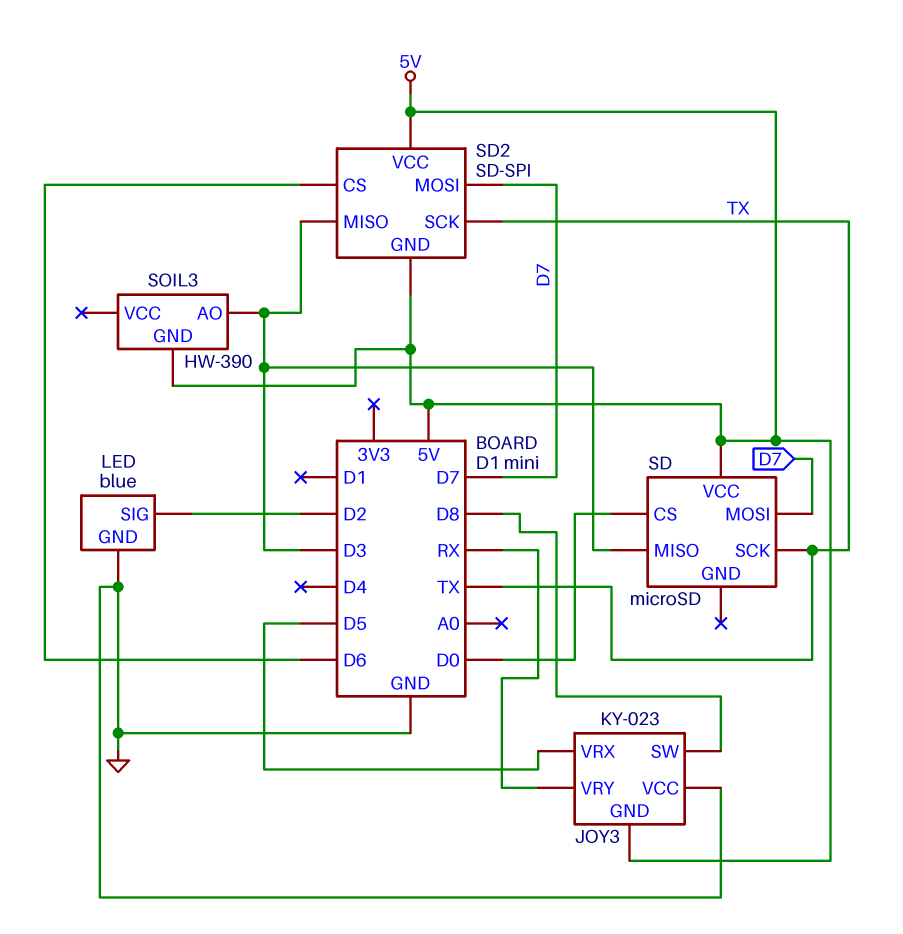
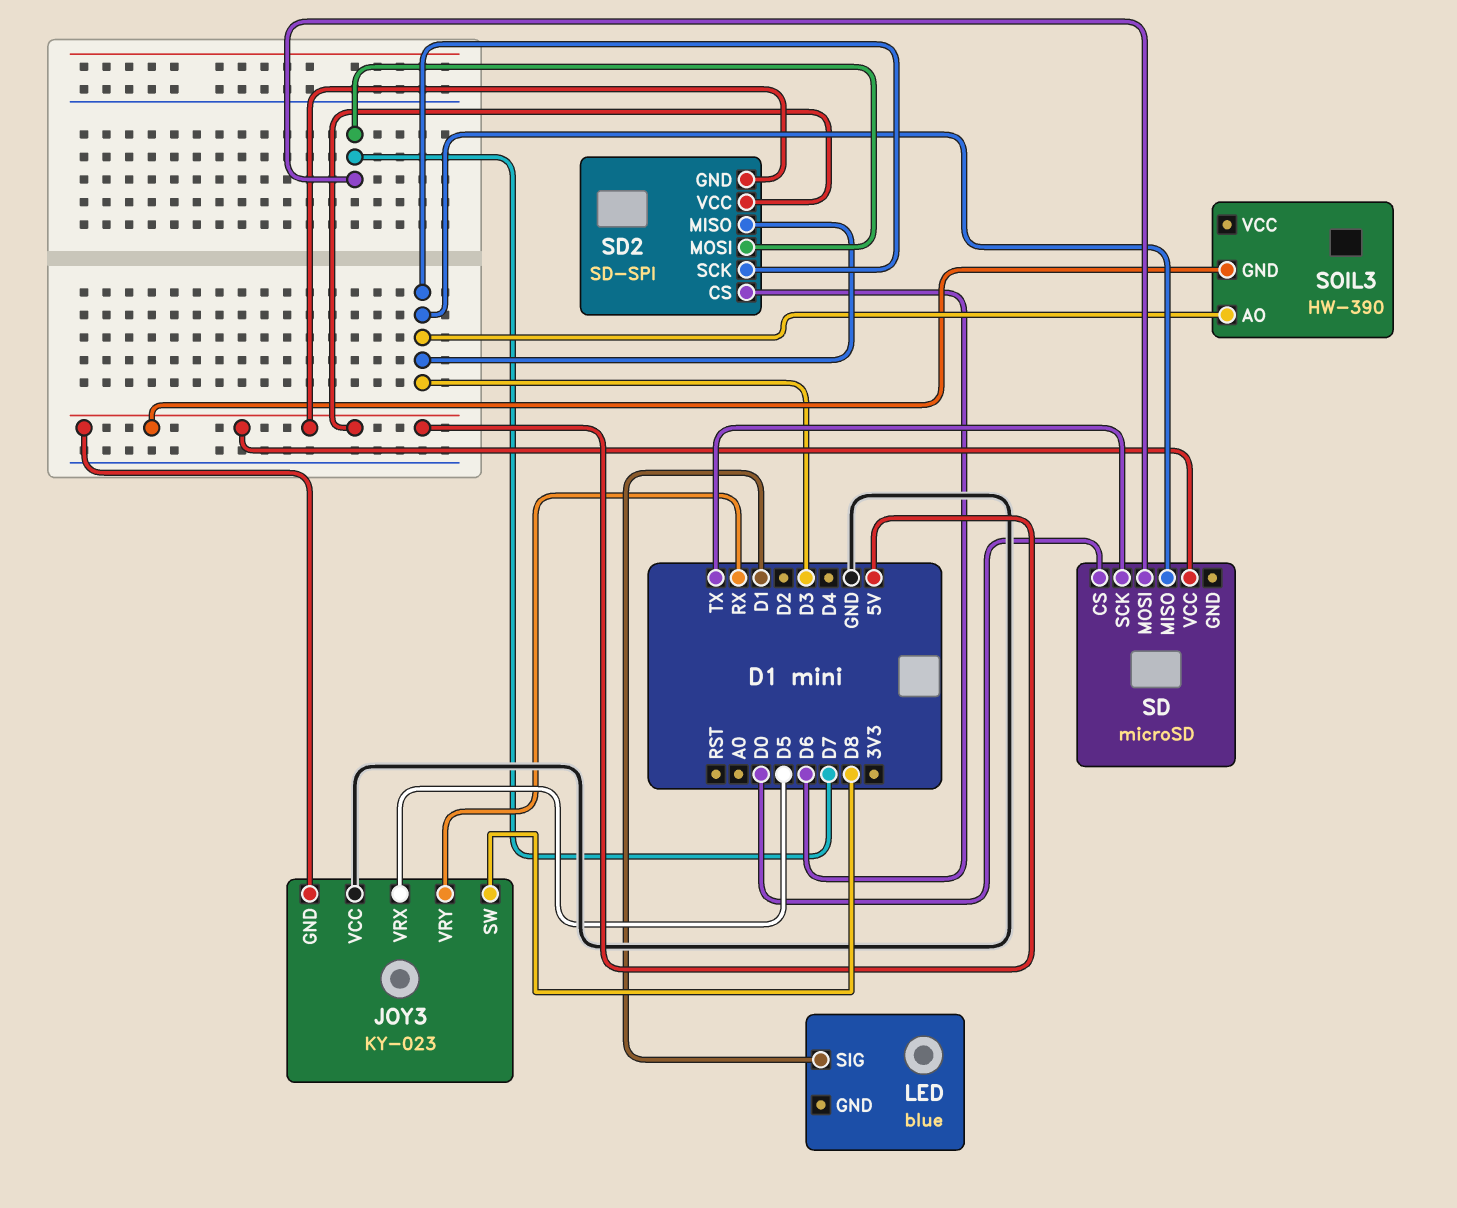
LED pin GND: GND -> none
LED pin SIG: D2 -> D1
SD2 pin SCK: TX -> D3

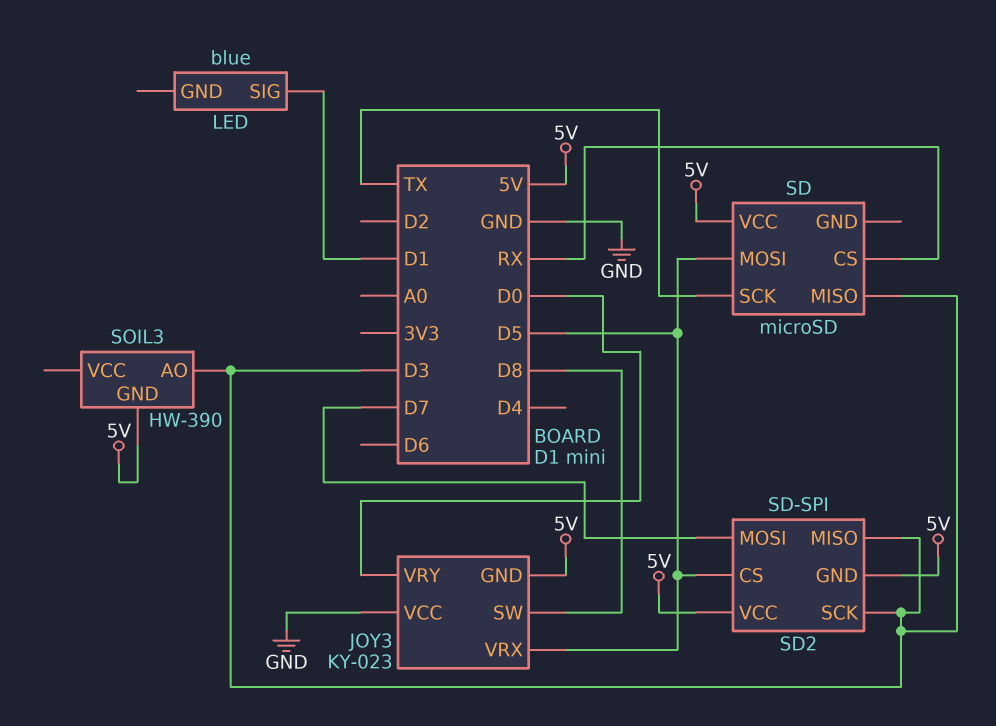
JOY3 pin VRY: RX -> D0
SD pin CS: D0 -> RX
SD pin MOSI: D7 -> D5
SD2 pin CS: D6 -> D5

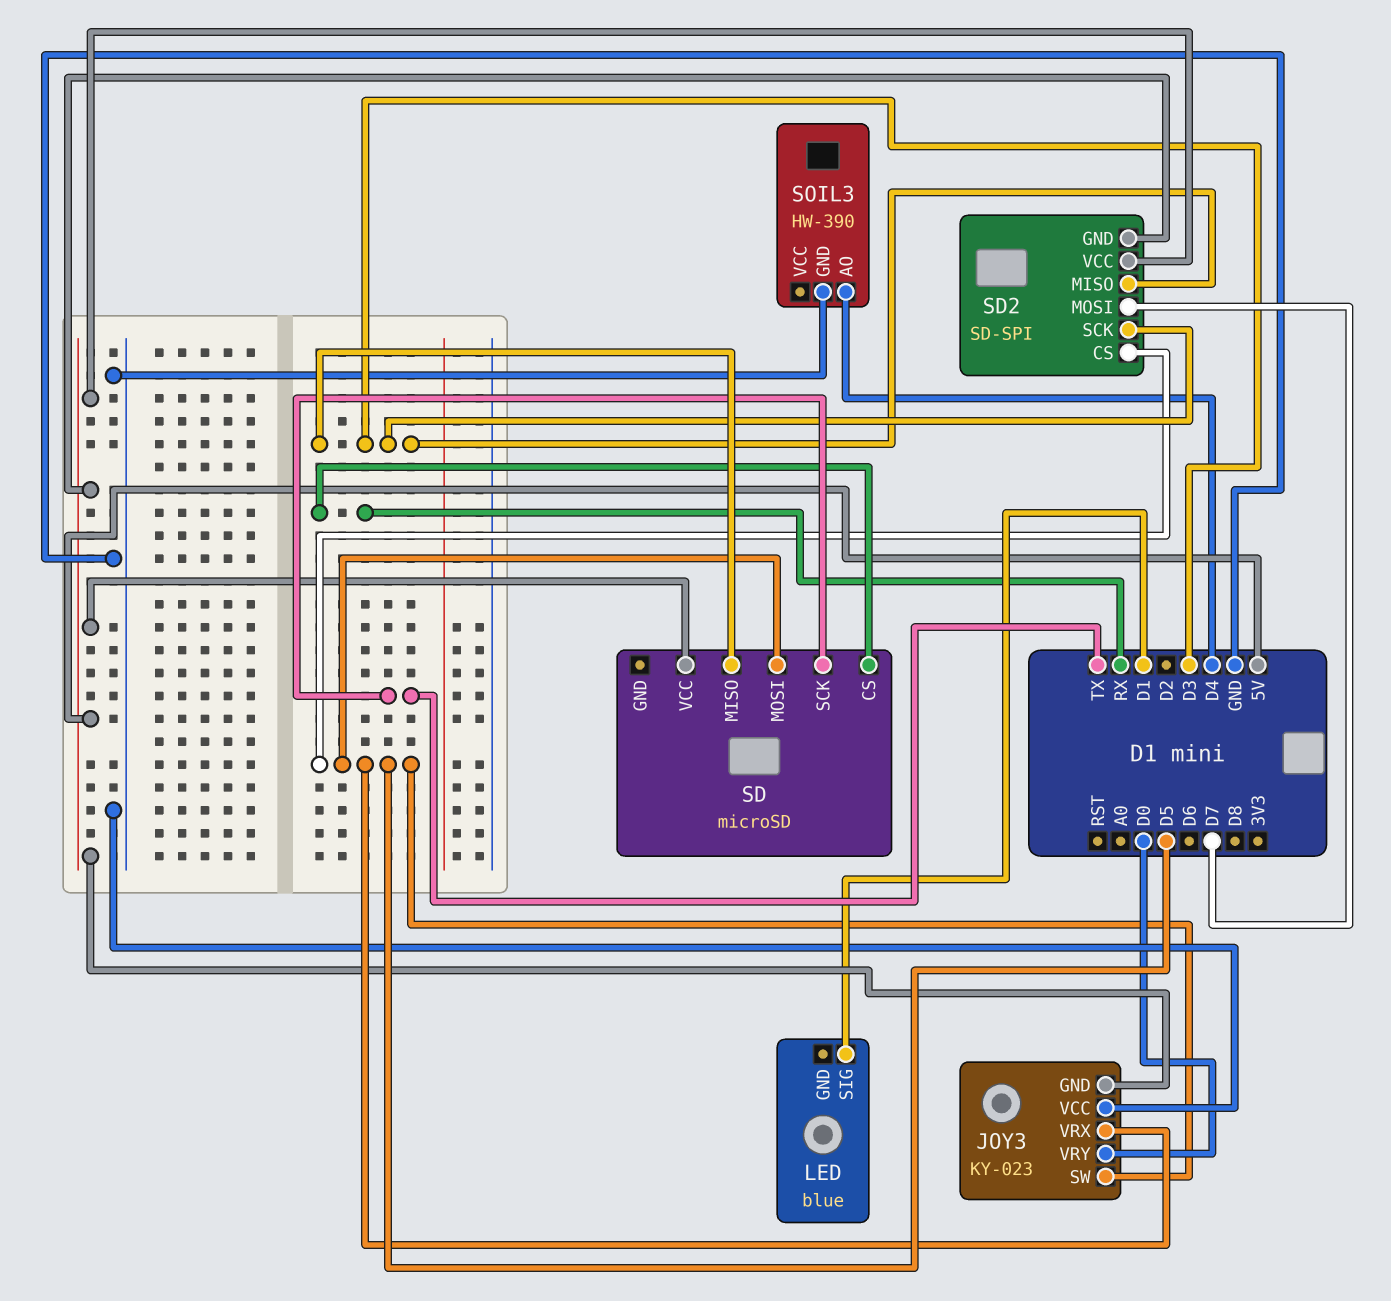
JOY3 pin SW: D8 -> D5
SOIL3 pin AO: D3 -> D4
SOIL3 pin GND: 5V -> GND

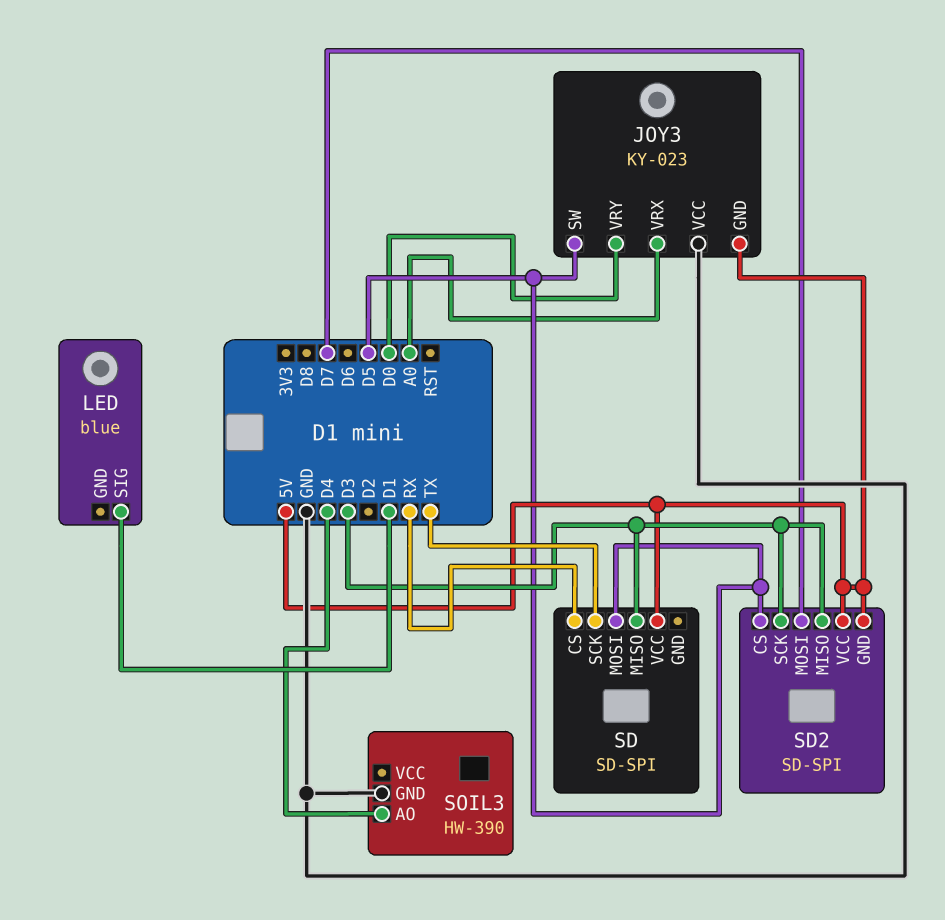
JOY3 pin VRX: D5 -> A0
SD: microSD -> SD-SPI

